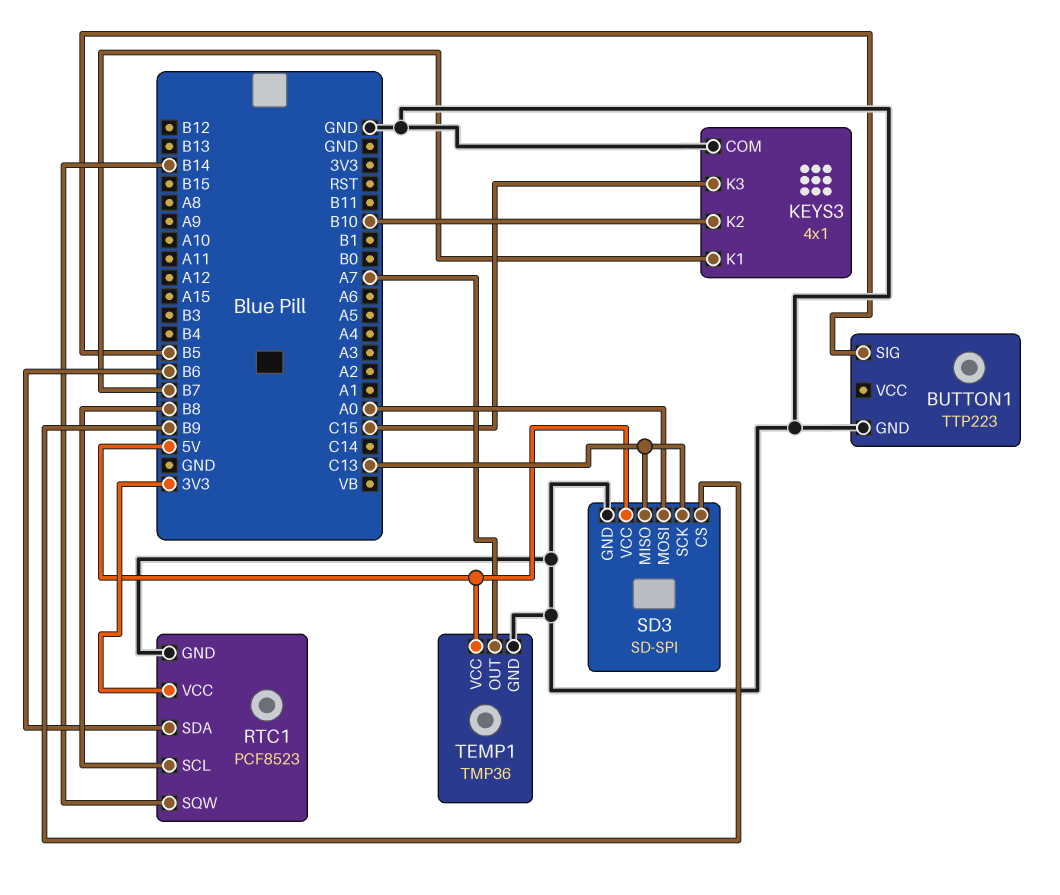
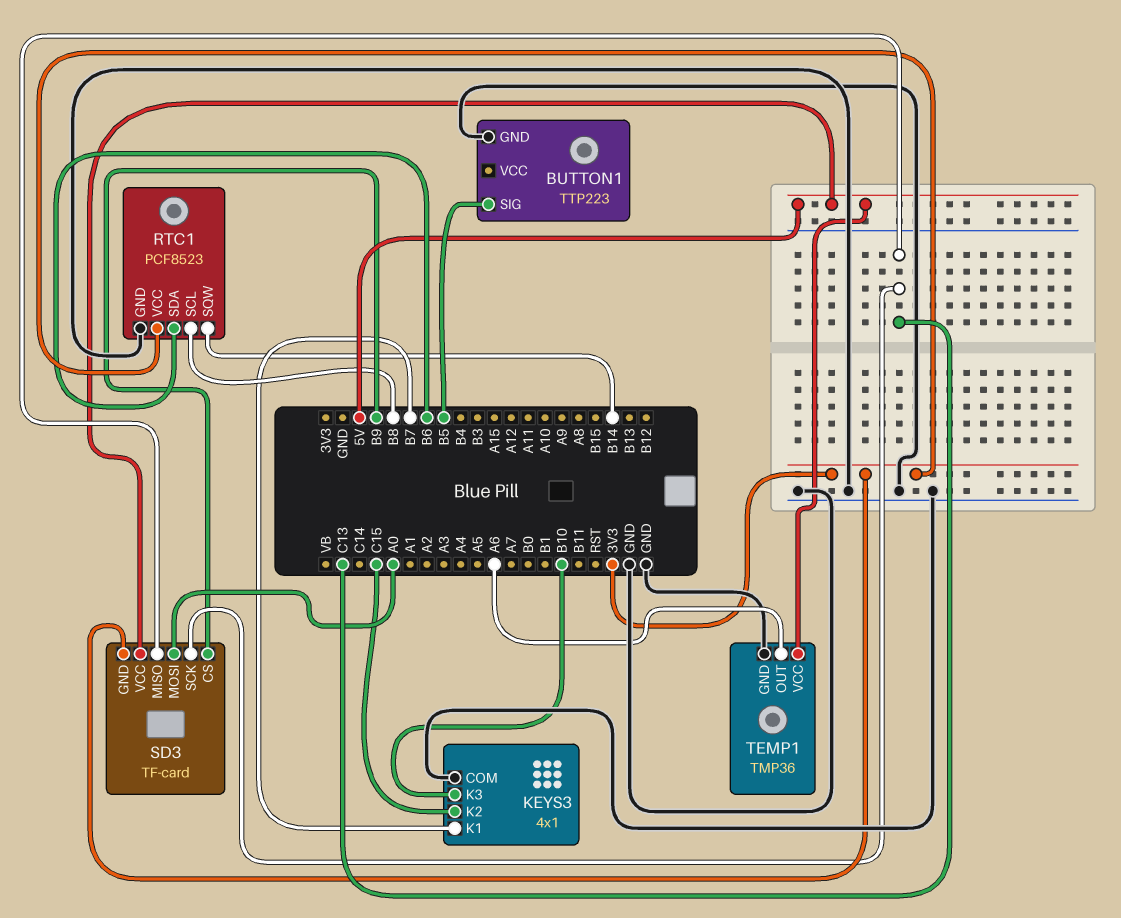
KEYS3 pin K2: B10 -> C15
KEYS3 pin K3: C15 -> B10
SD3: SD-SPI -> TF-card
SD3 pin GND: GND -> 3V3
TEMP1 pin OUT: A7 -> A6

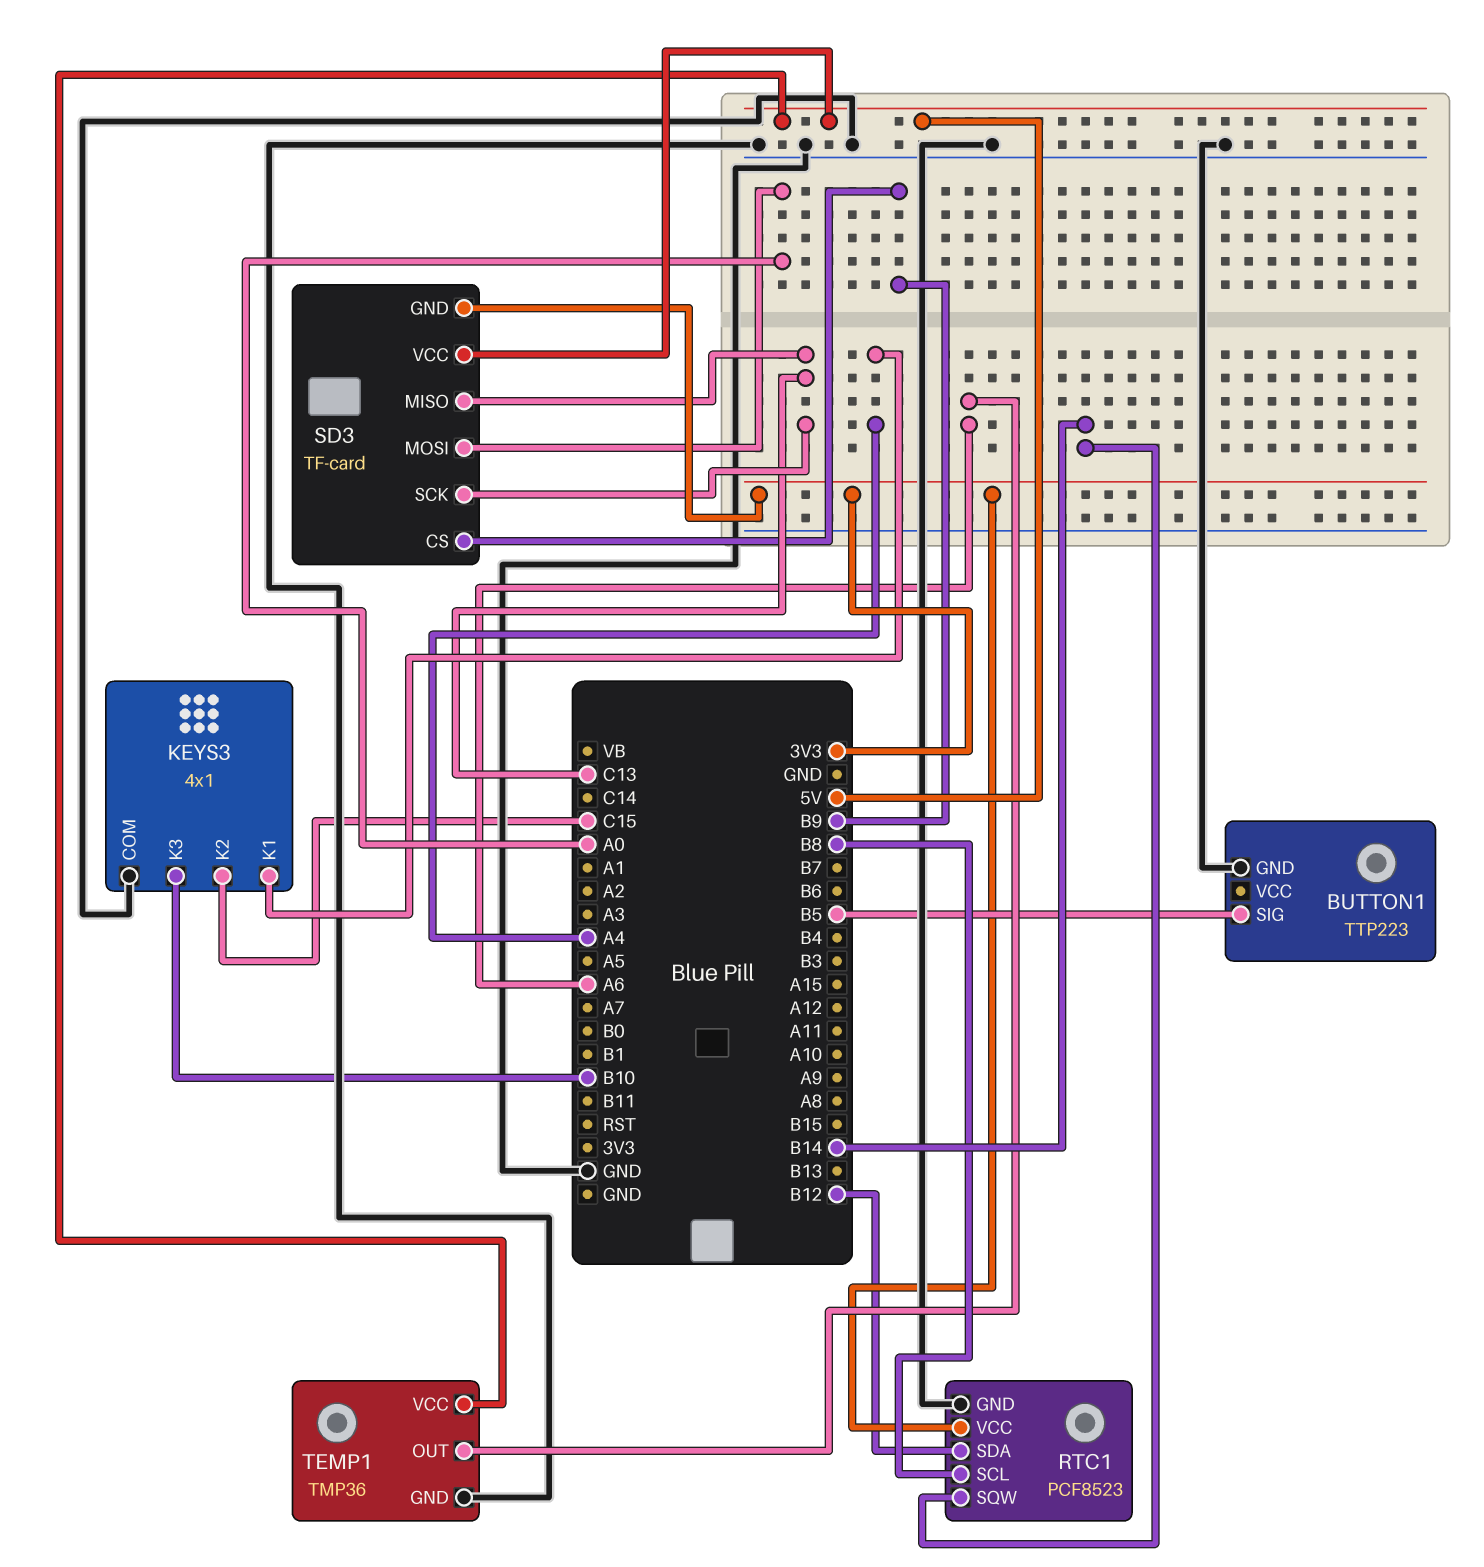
KEYS3 pin K1: B7 -> A4
RTC1 pin SDA: B6 -> B12

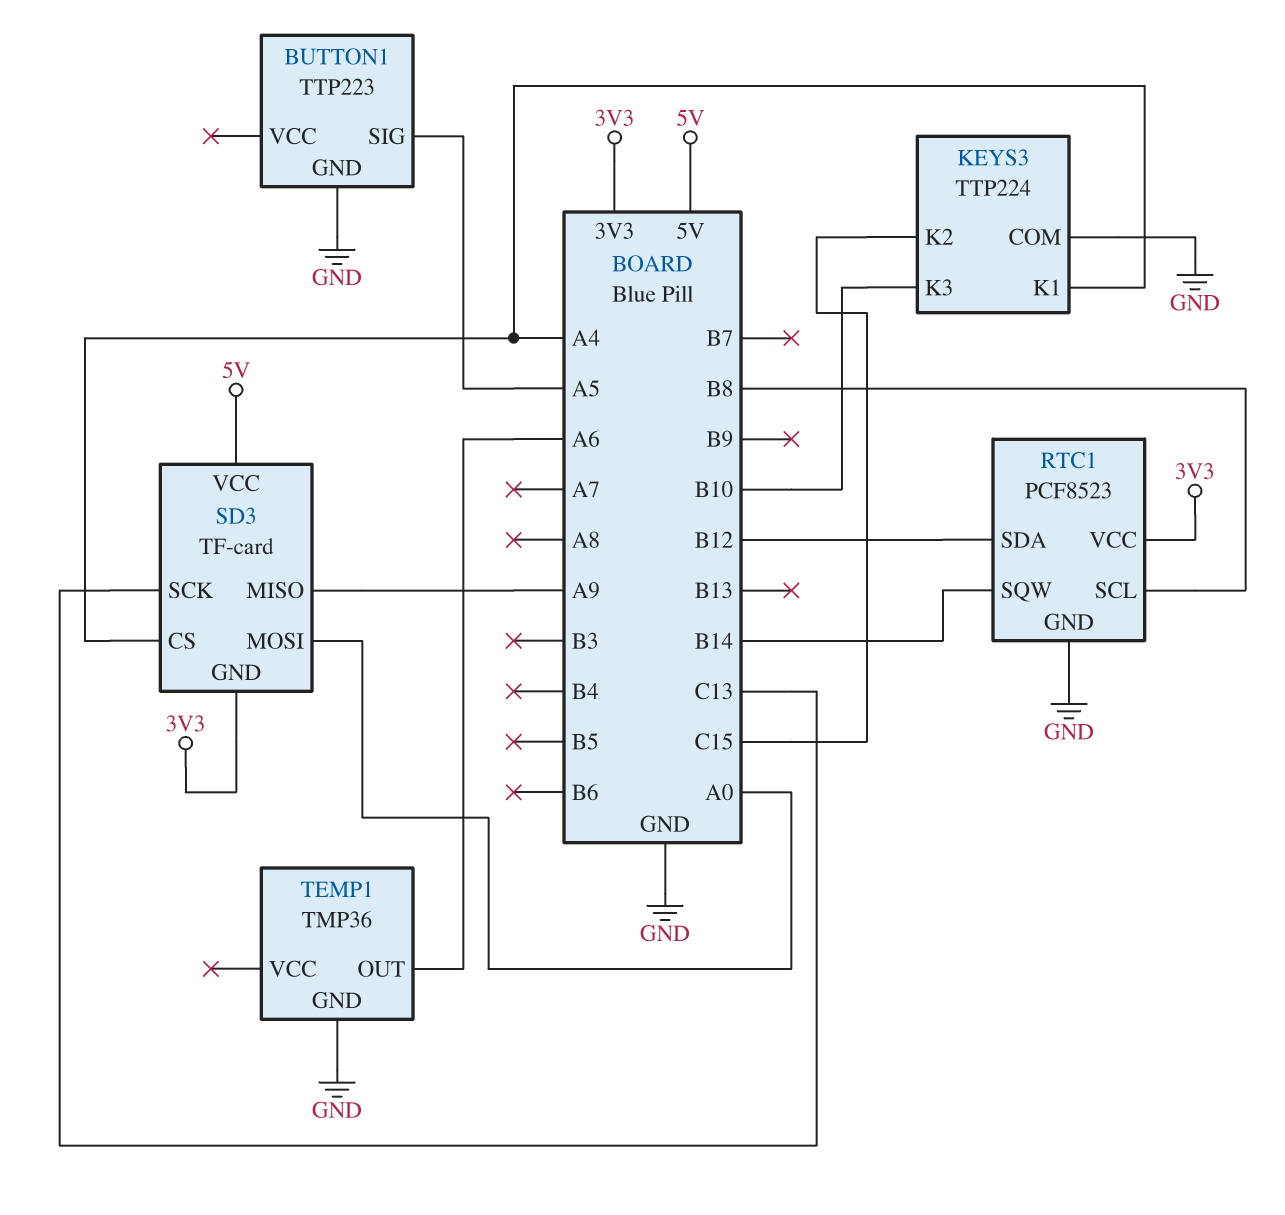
BUTTON1 pin SIG: B5 -> A5
KEYS3: 4x1 -> TTP224
SD3 pin CS: B9 -> A4
SD3 pin MISO: C13 -> A9
TEMP1 pin VCC: 5V -> none

